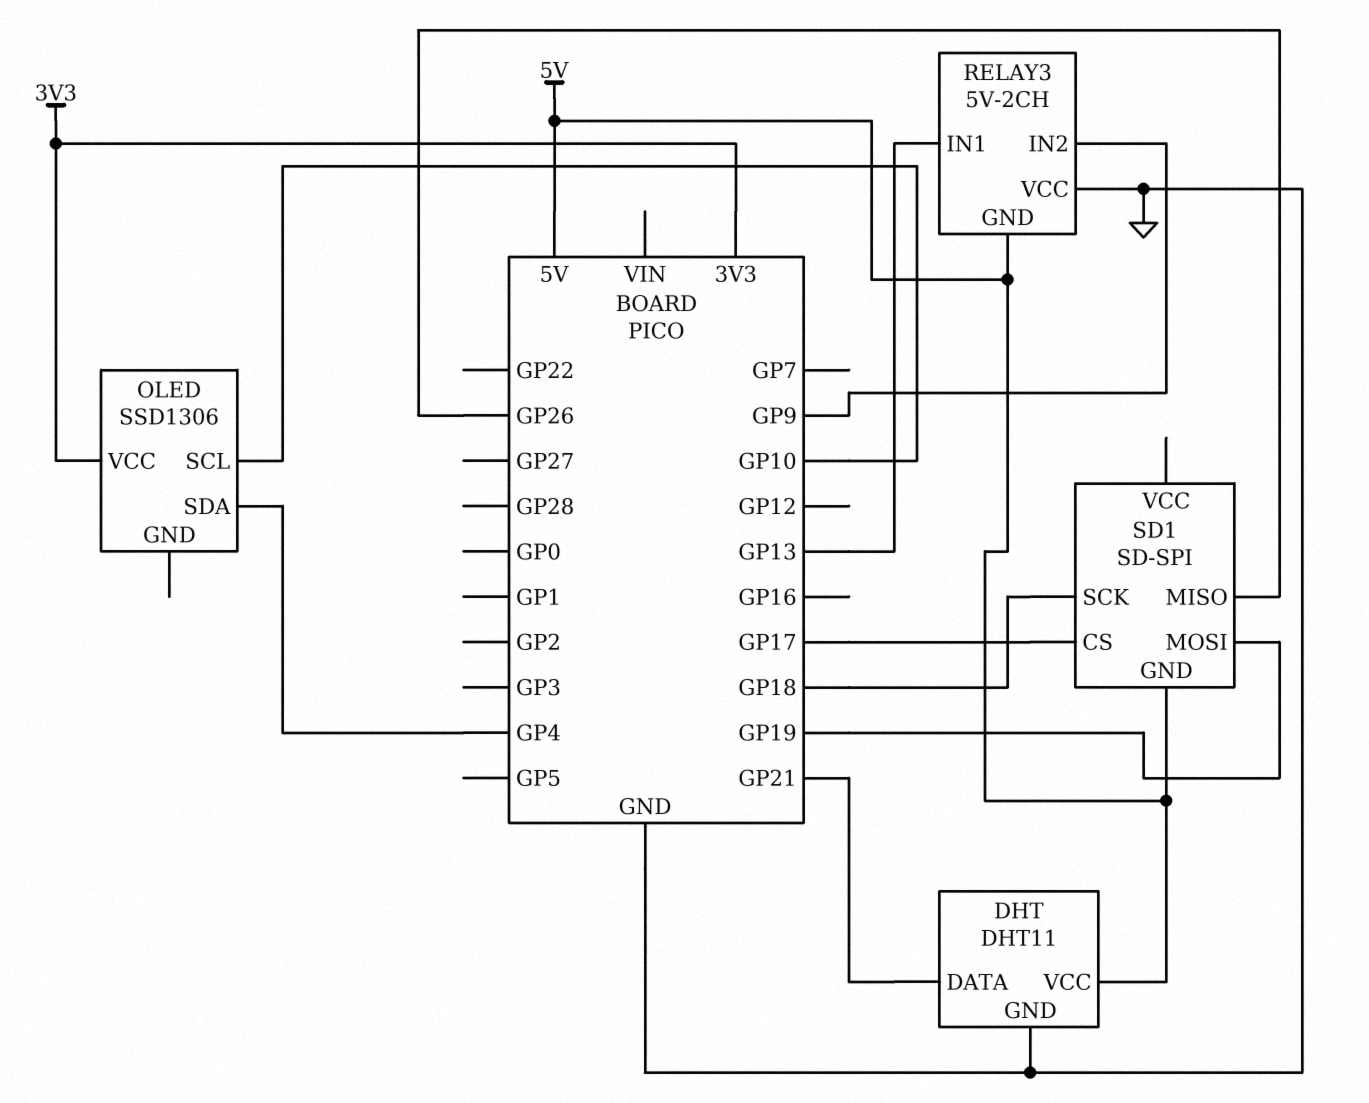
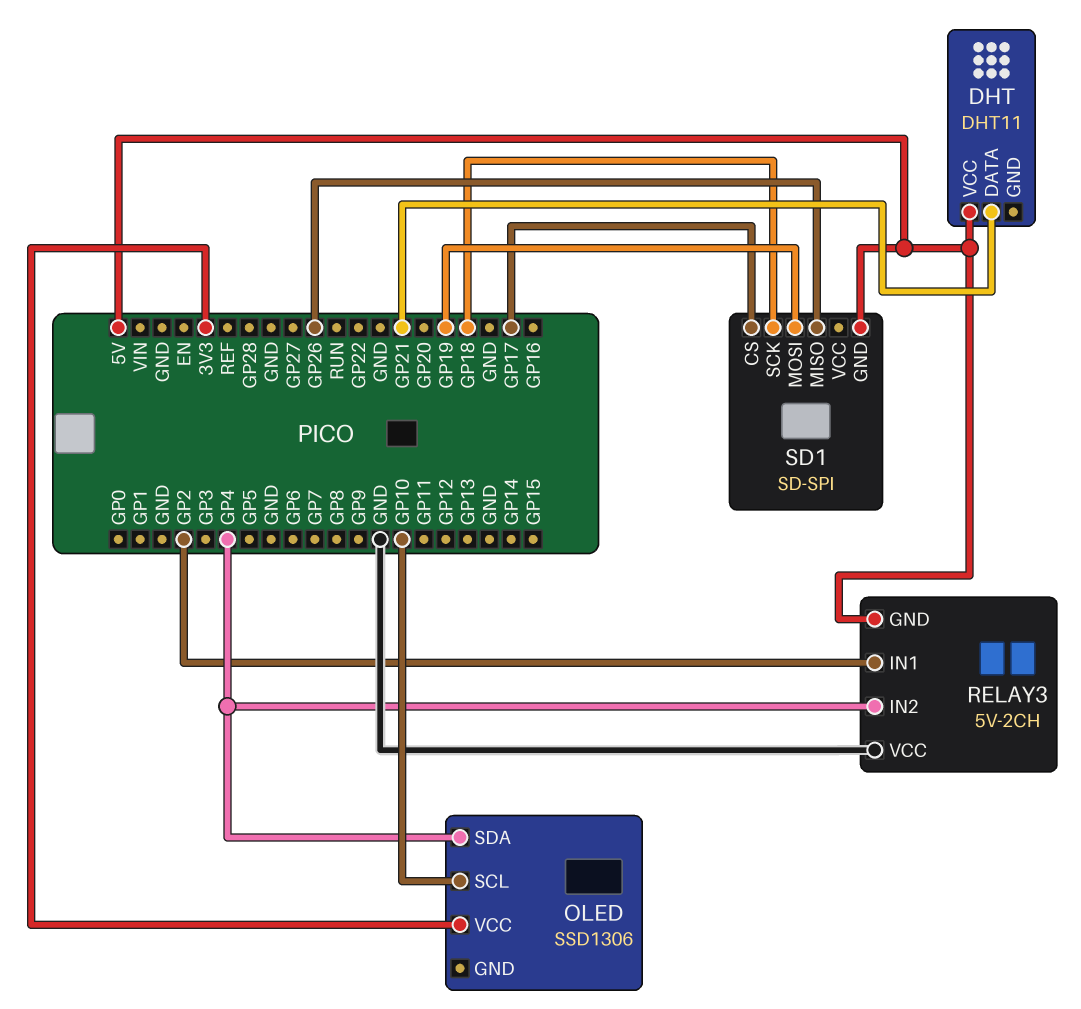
DHT pin GND: GND -> none
RELAY3 pin IN1: GP13 -> GP2
RELAY3 pin IN2: GP9 -> GP4

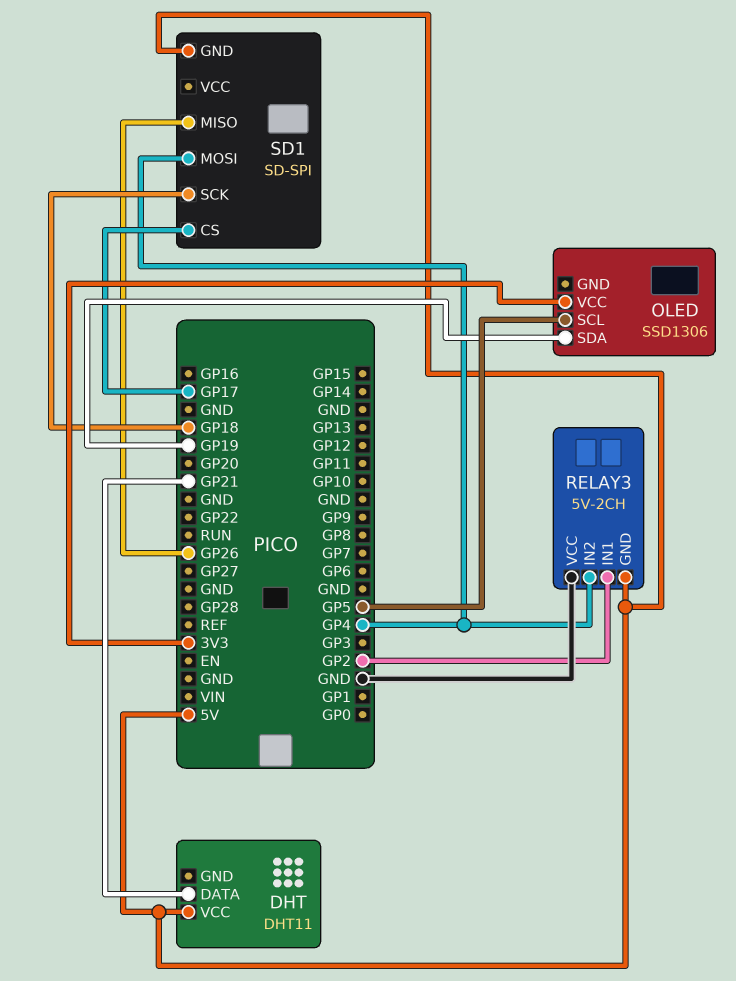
OLED pin SCL: GP10 -> GP5
OLED pin SDA: GP4 -> GP19
SD1 pin MOSI: GP19 -> GP4

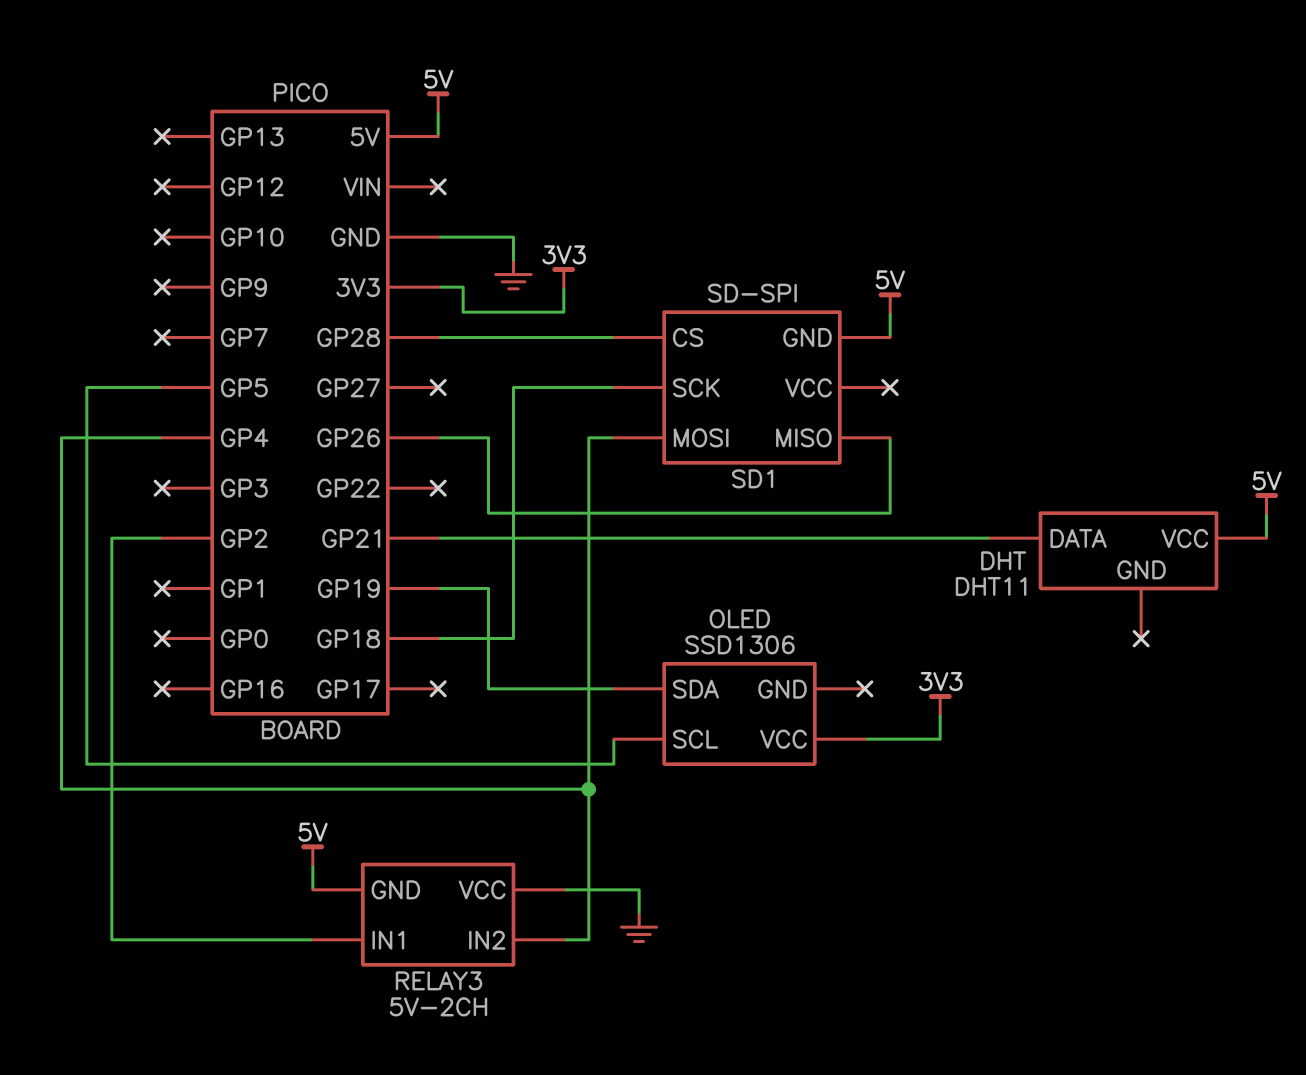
SD1 pin CS: GP17 -> GP28

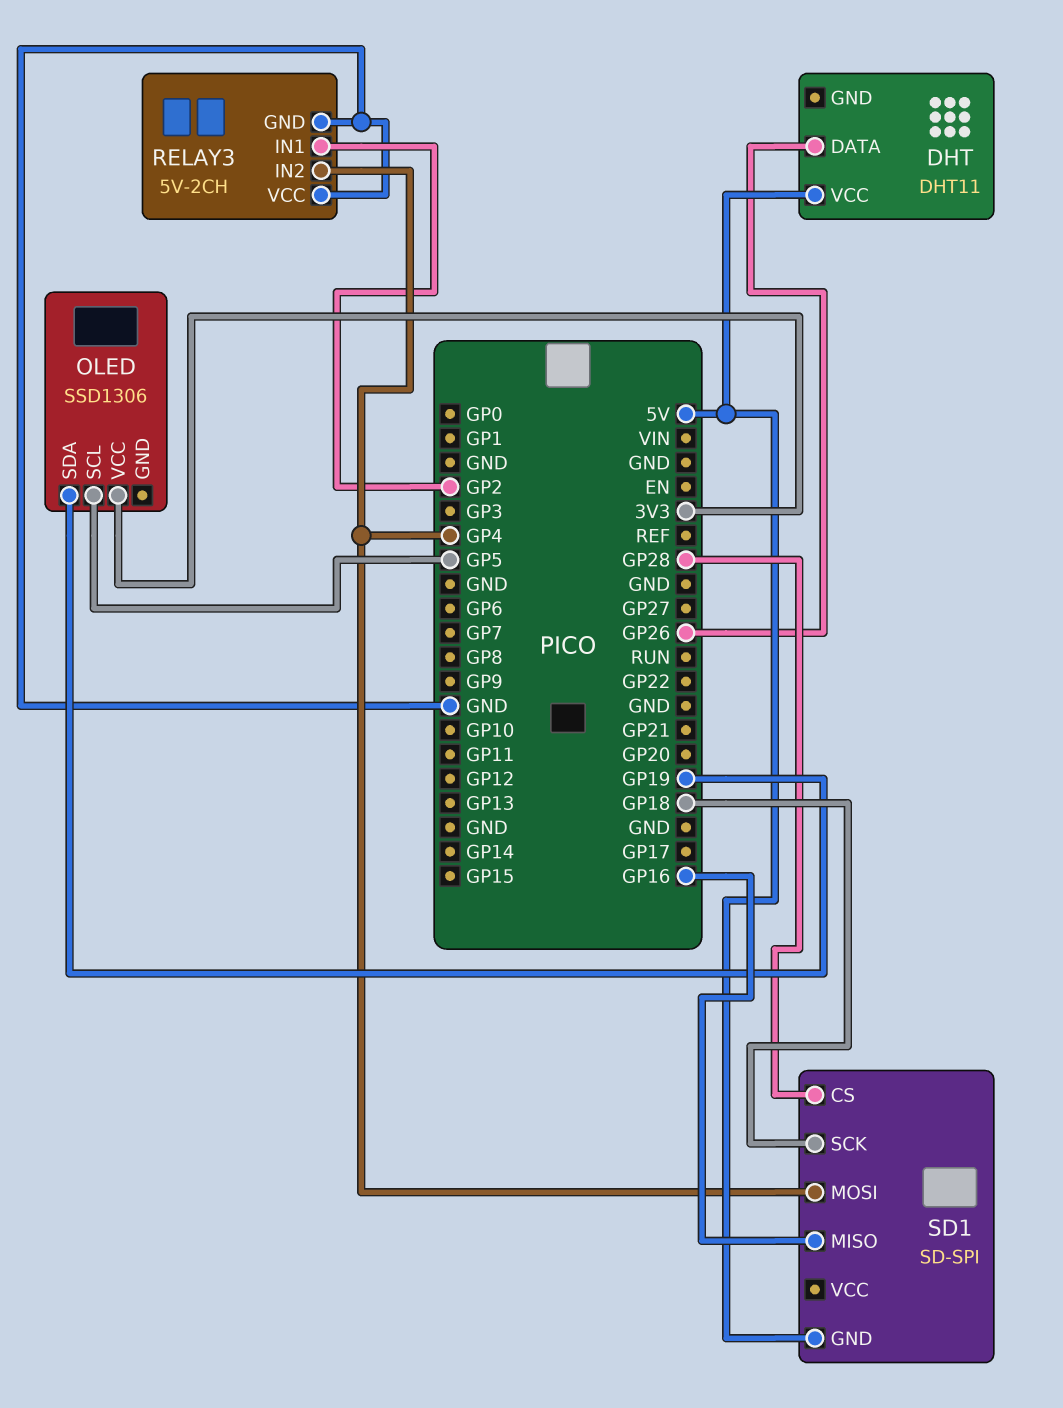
DHT pin DATA: GP21 -> GP26
RELAY3 pin GND: 5V -> GND
SD1 pin MISO: GP26 -> GP16

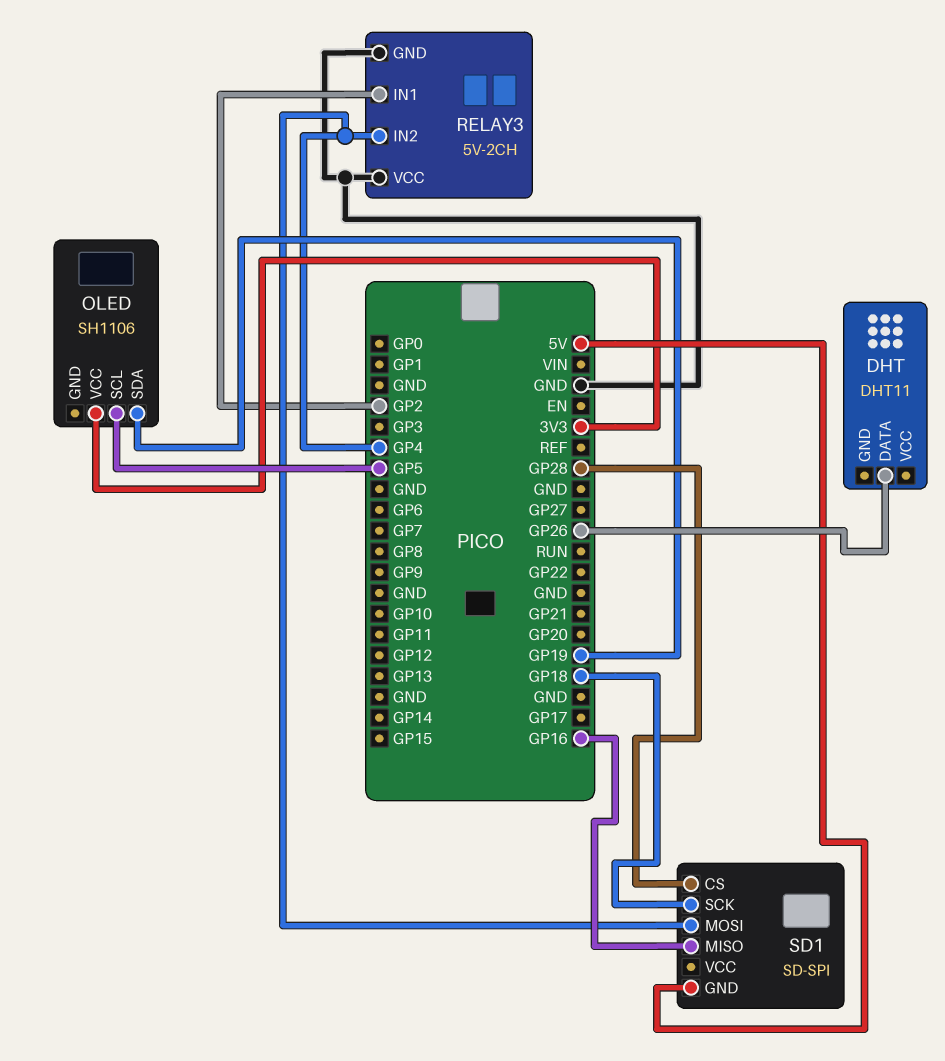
DHT pin VCC: 5V -> none
OLED: SSD1306 -> SH1106

